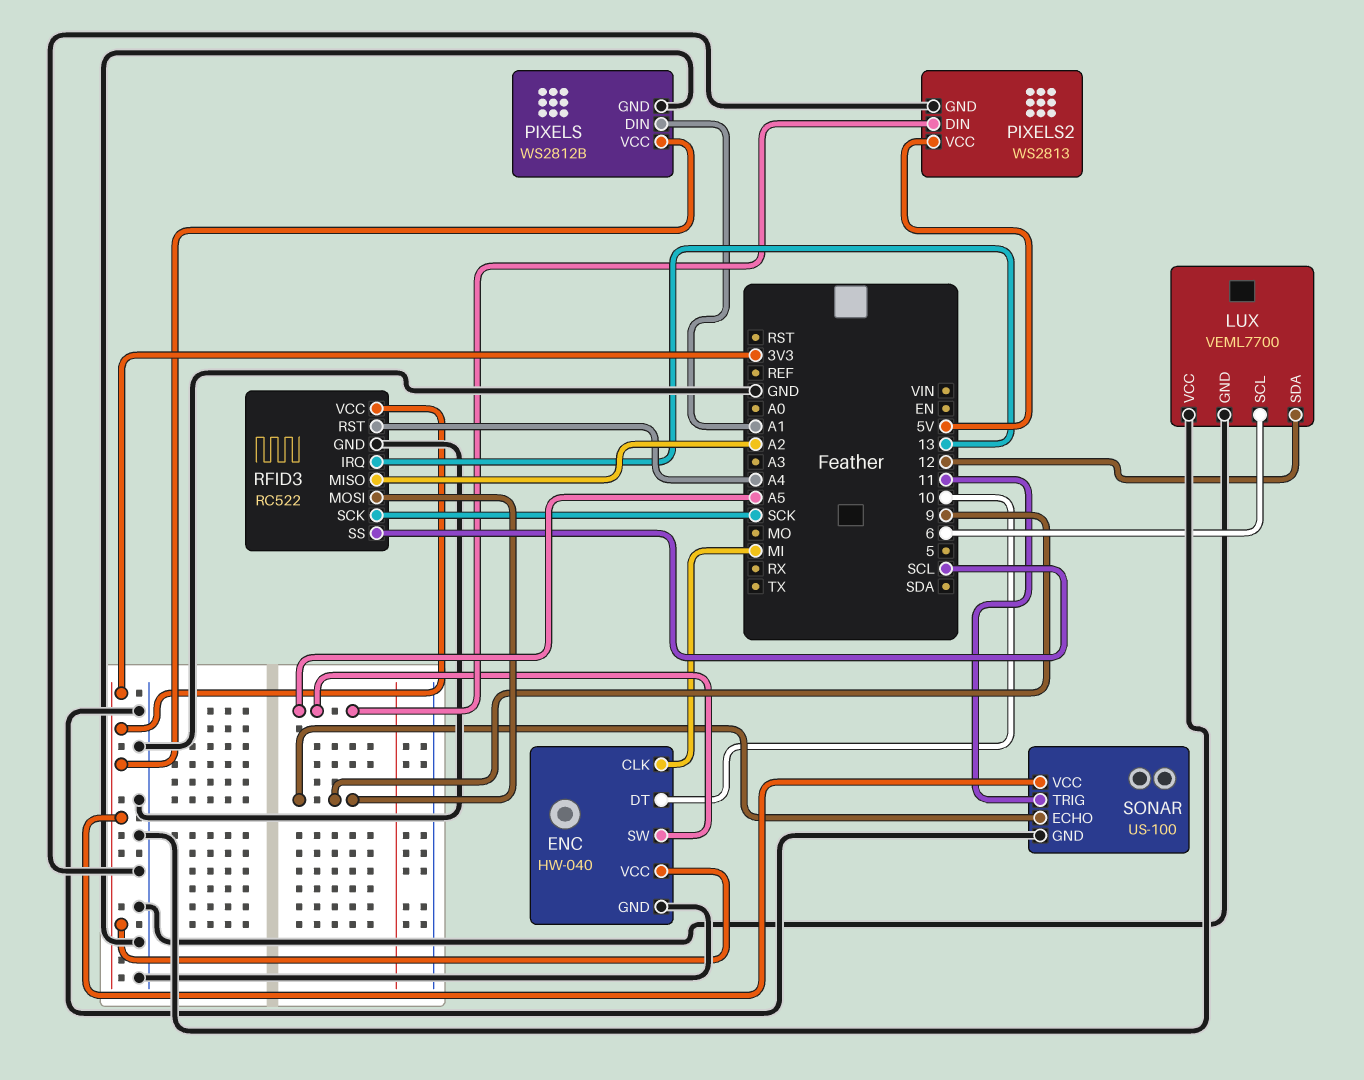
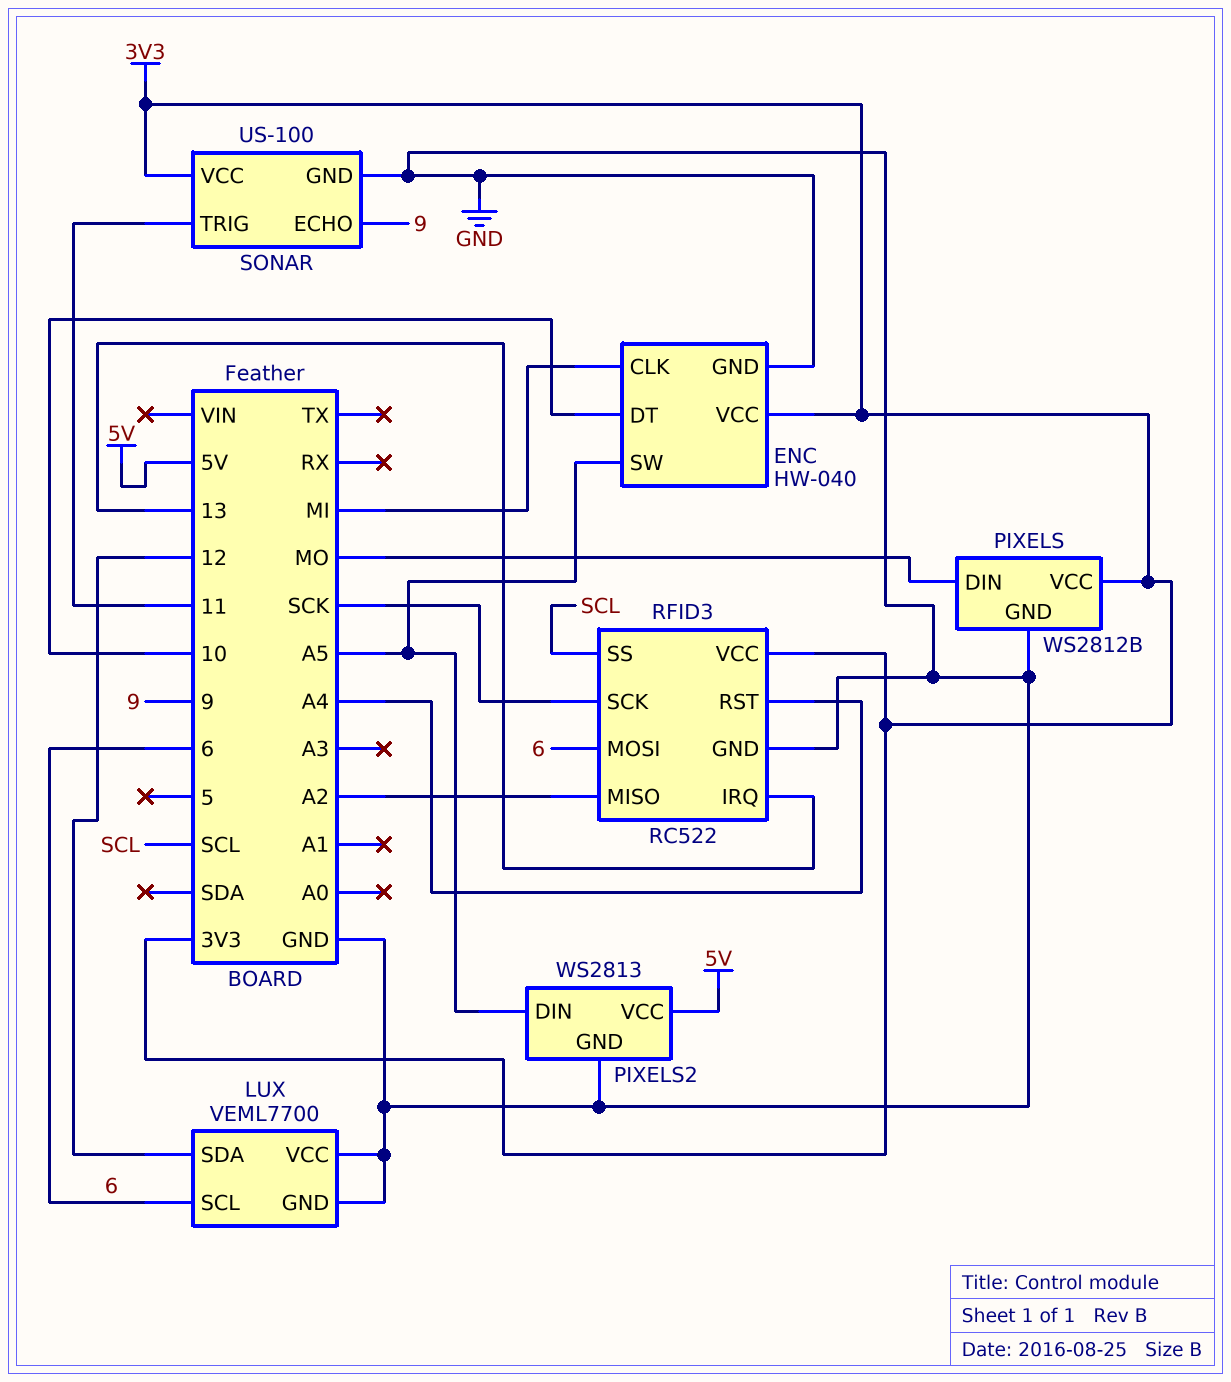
PIXELS pin DIN: A1 -> MO
RFID3 pin MOSI: 9 -> 6

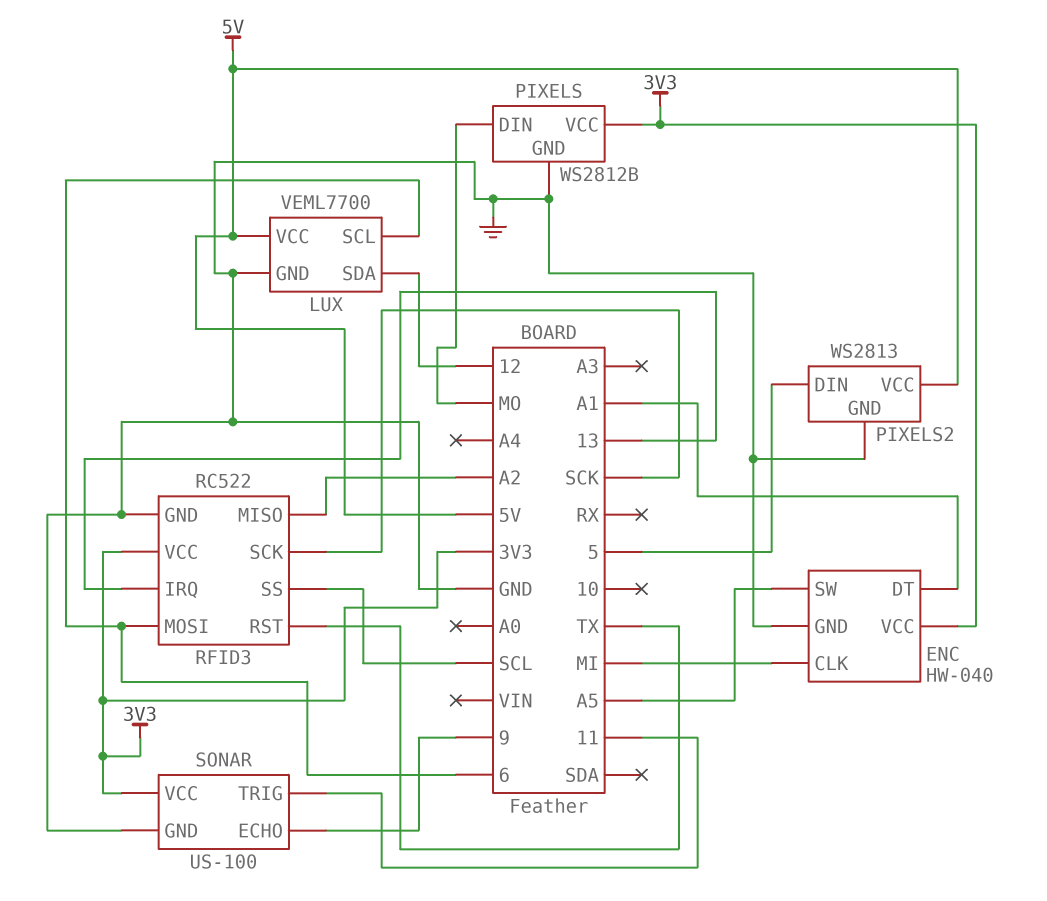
ENC pin DT: 10 -> A1
LUX pin VCC: GND -> 5V
PIXELS2 pin DIN: A5 -> 5
RFID3 pin RST: A4 -> TX

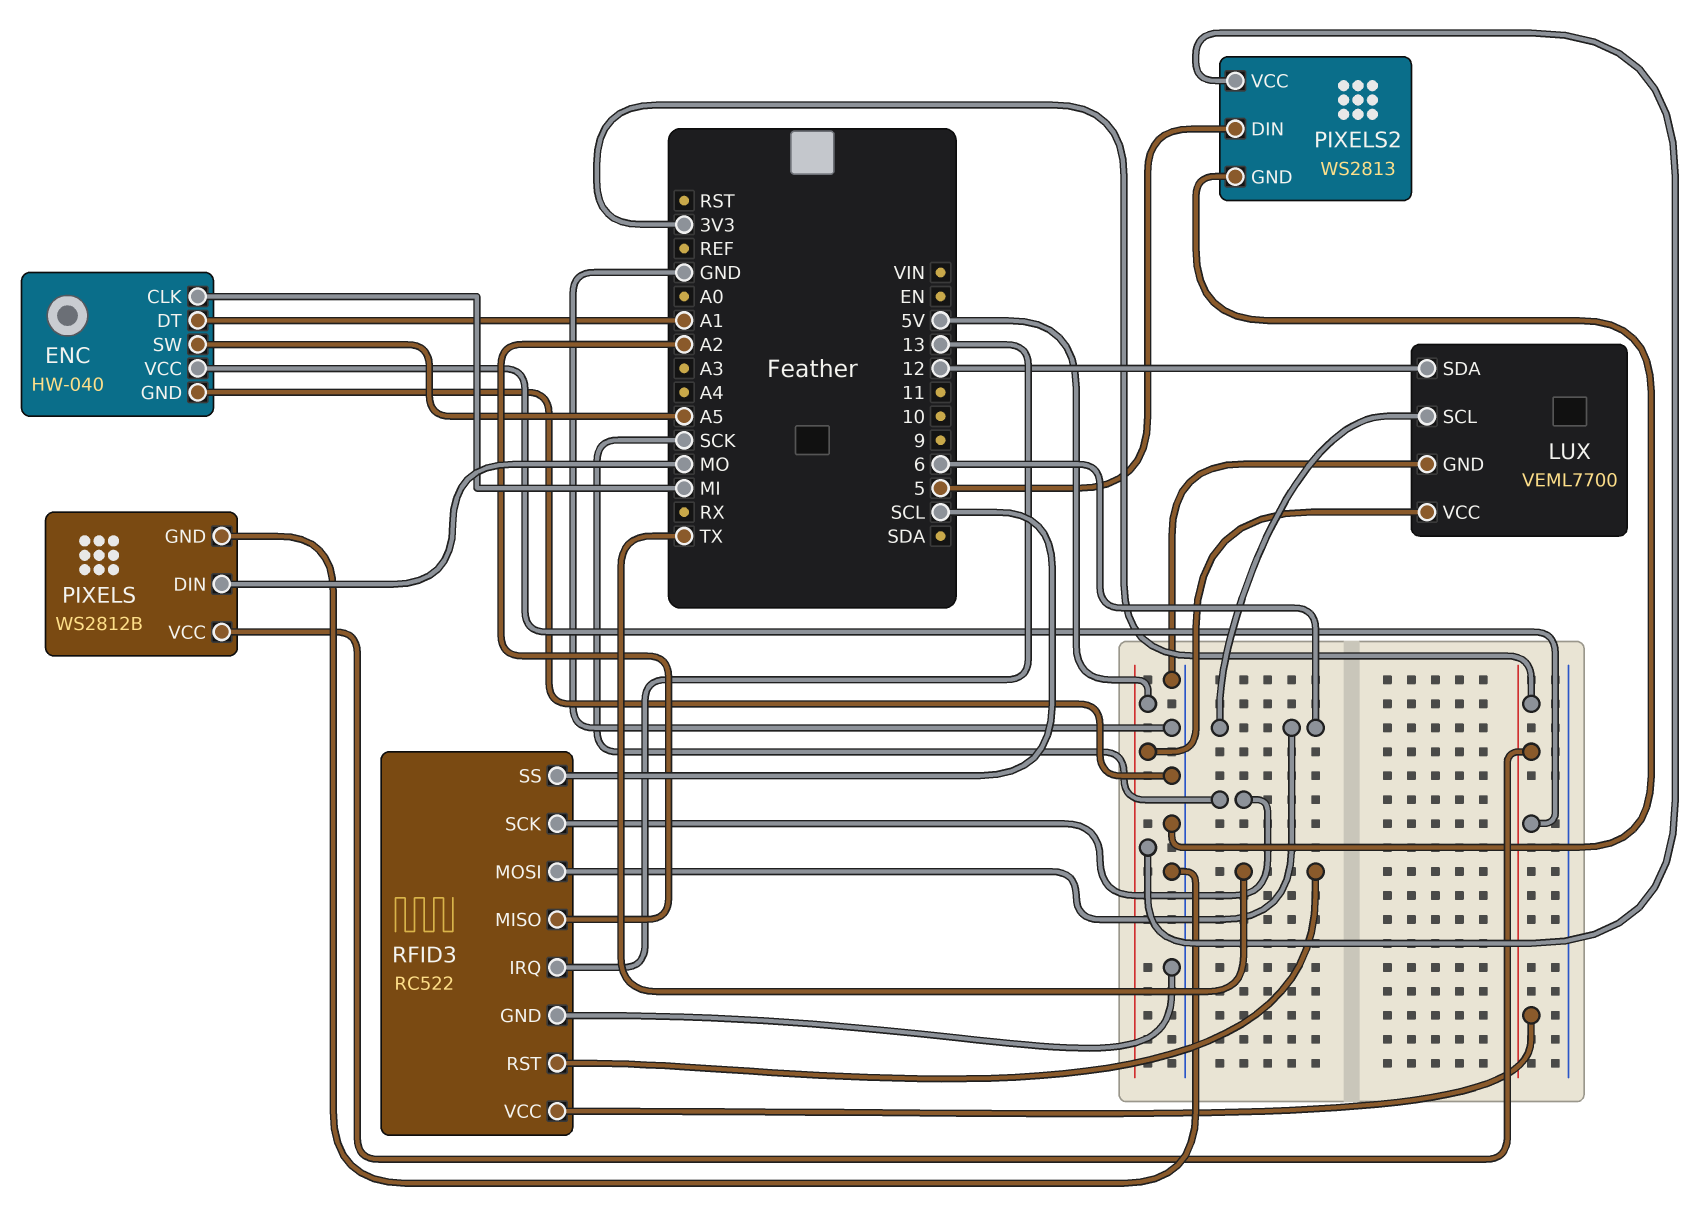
SONAR: US-100 -> none
SONAR pin ECHO: 9 -> none
SONAR pin GND: GND -> none
SONAR pin TRIG: 11 -> none
SONAR pin VCC: 3V3 -> none

